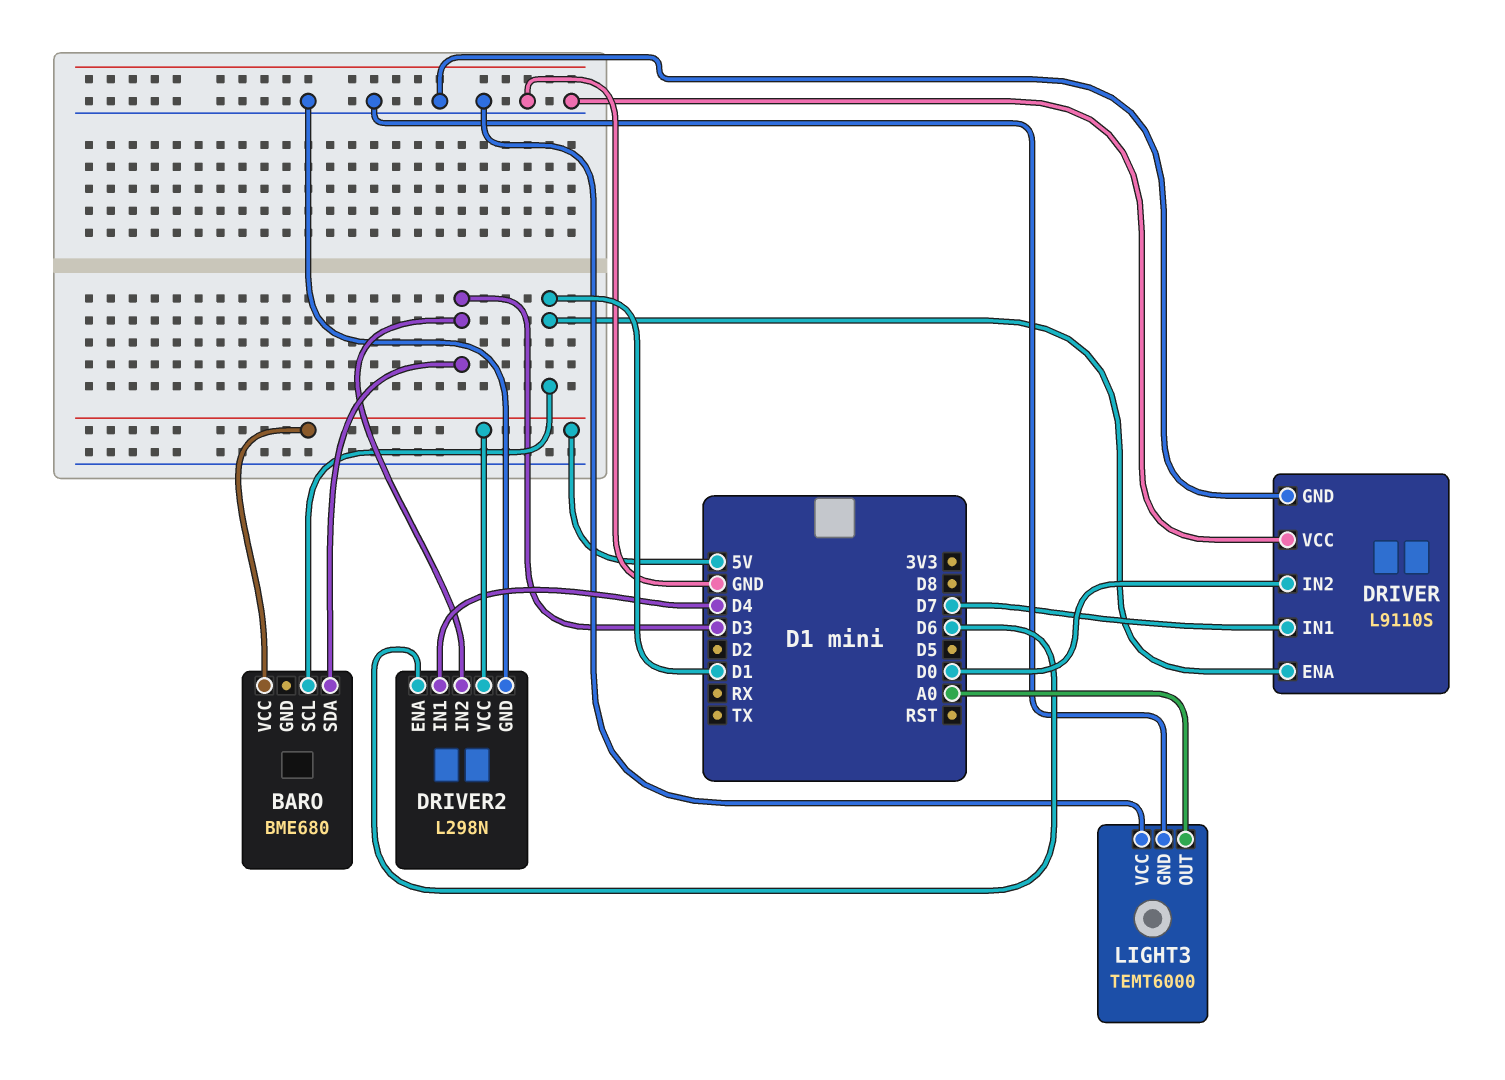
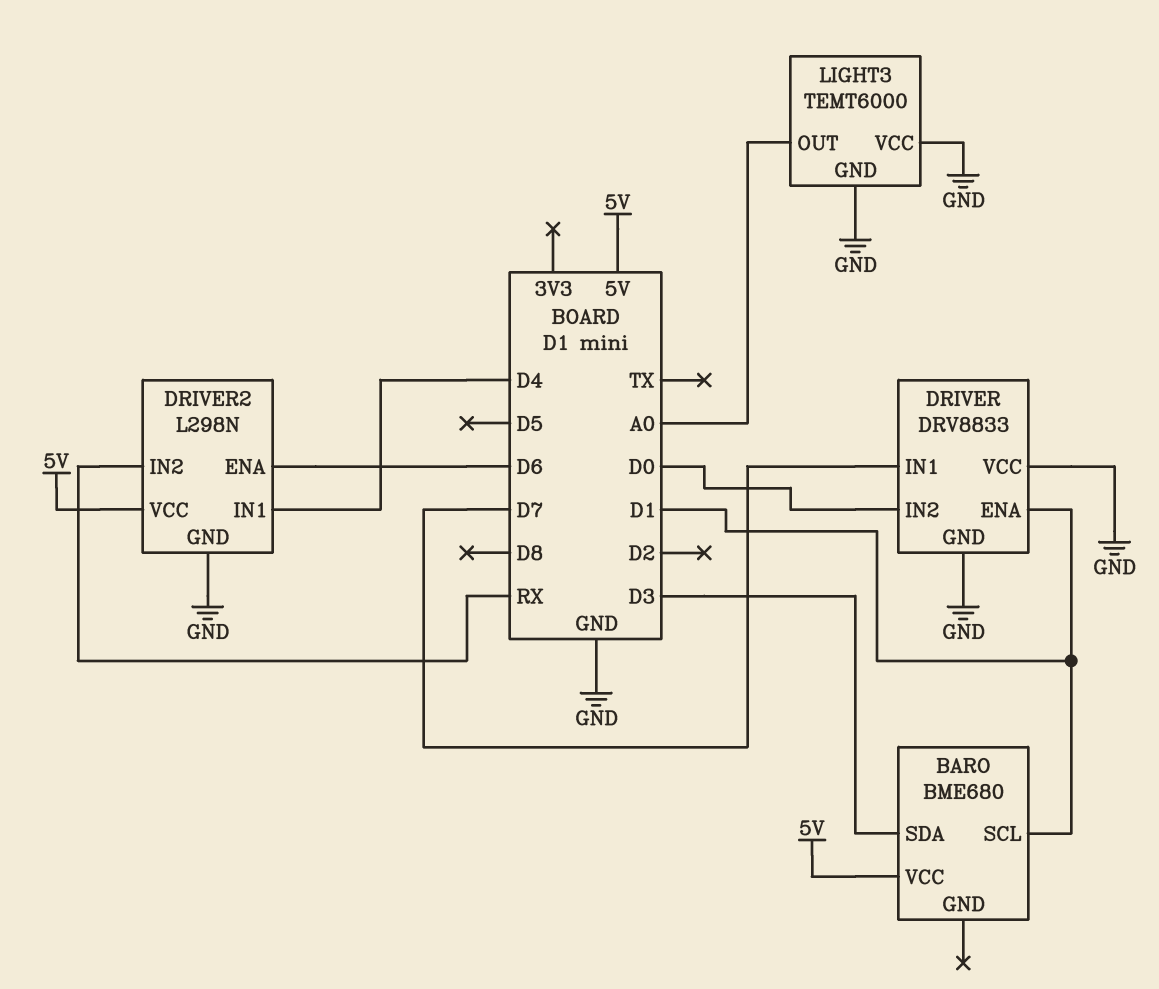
DRIVER: L9110S -> DRV8833
DRIVER2 pin IN2: D3 -> RX

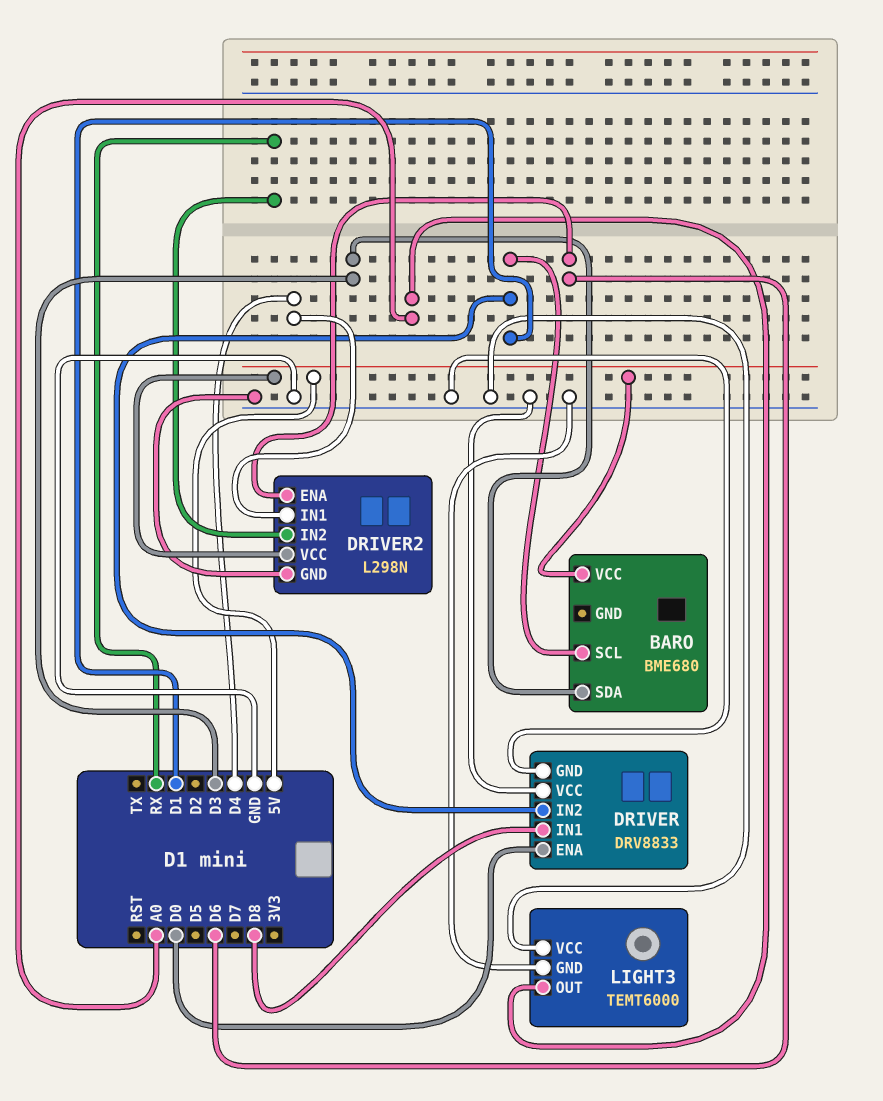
DRIVER pin ENA: D1 -> D0
DRIVER pin IN1: D7 -> D8
DRIVER pin IN2: D0 -> D1

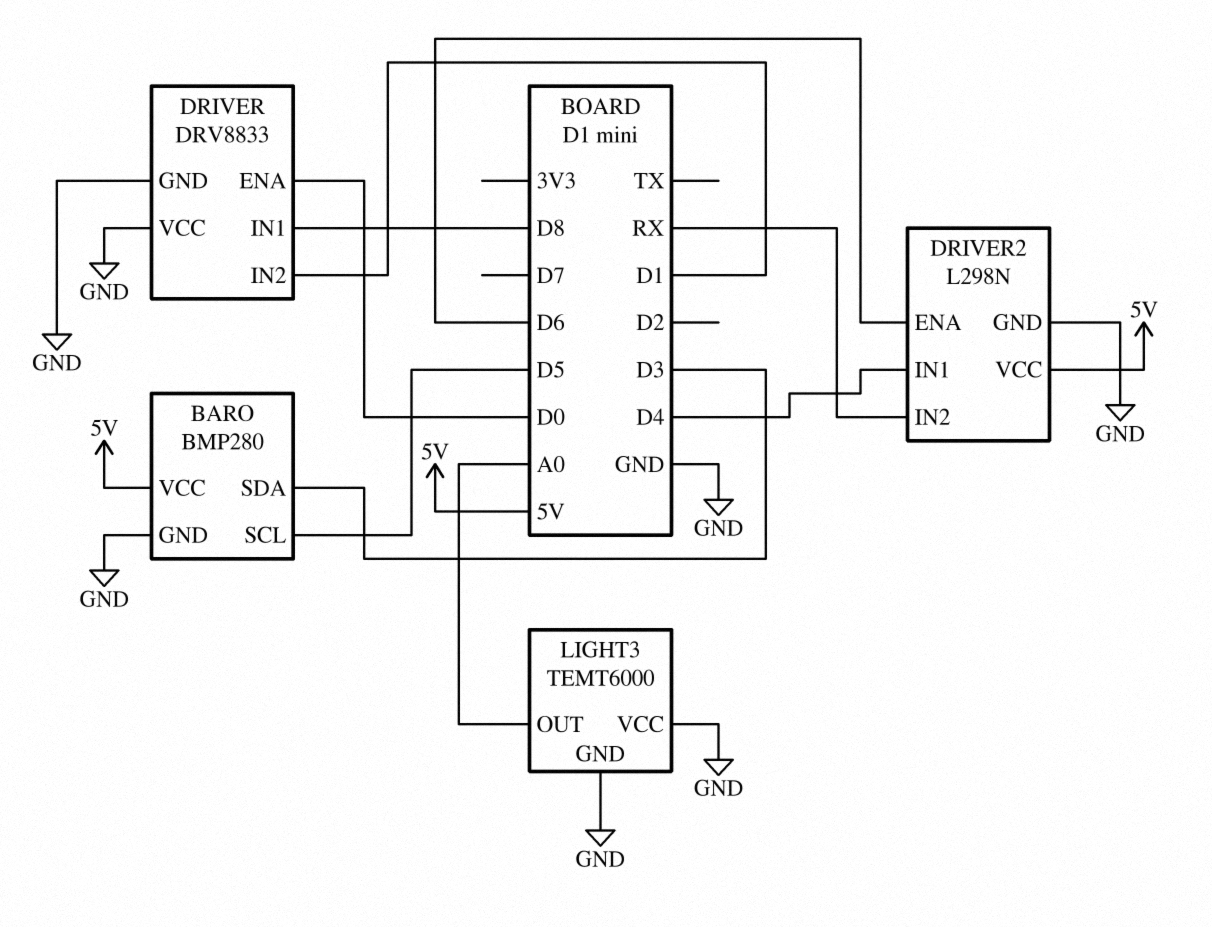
BARO: BME680 -> BMP280
BARO pin GND: none -> GND
BARO pin SCL: D1 -> D5

